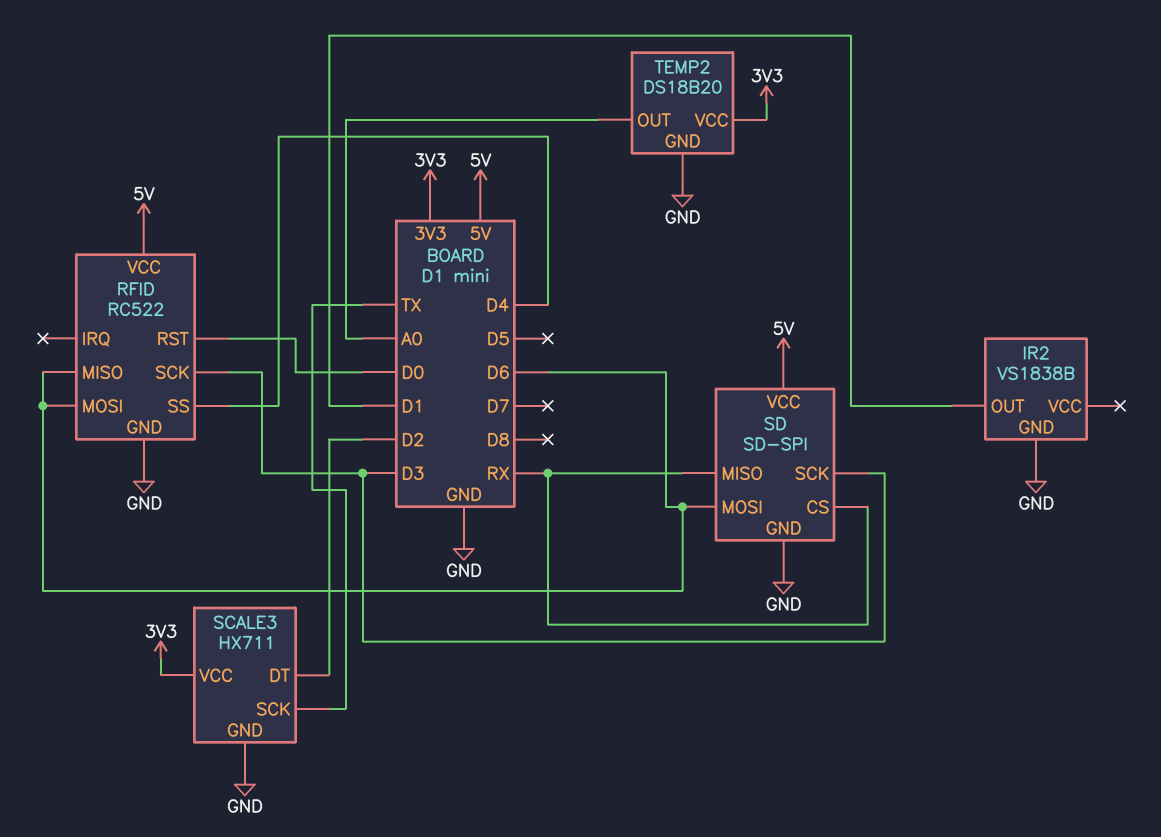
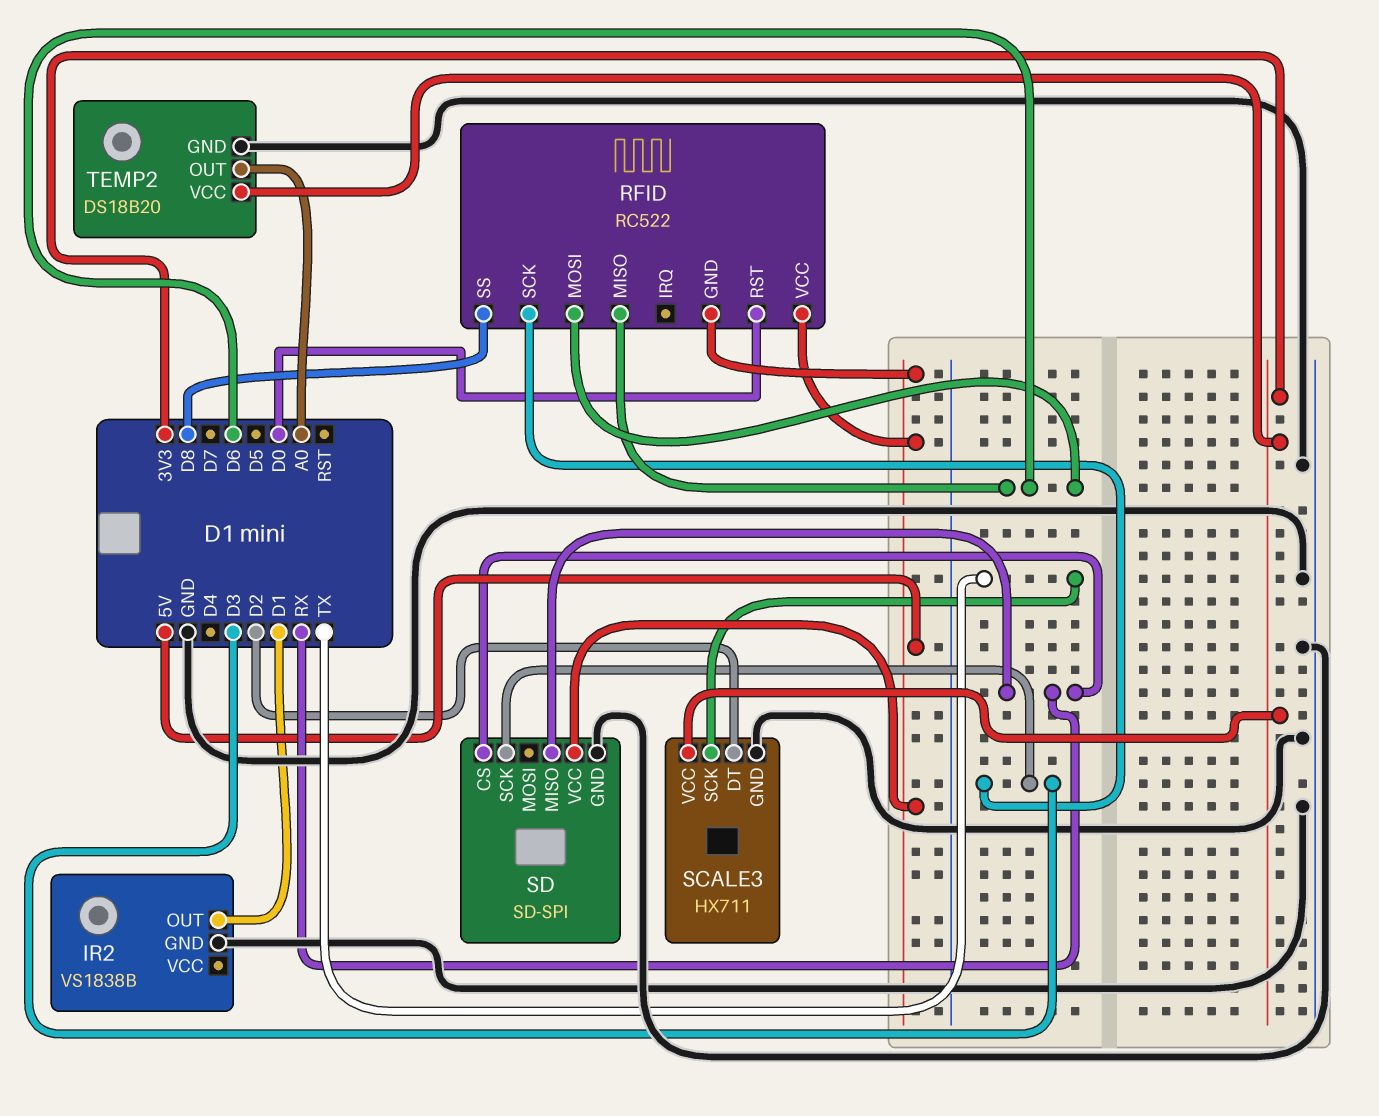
RFID pin GND: GND -> 5V
RFID pin SS: D4 -> D8
SD pin MOSI: D6 -> none

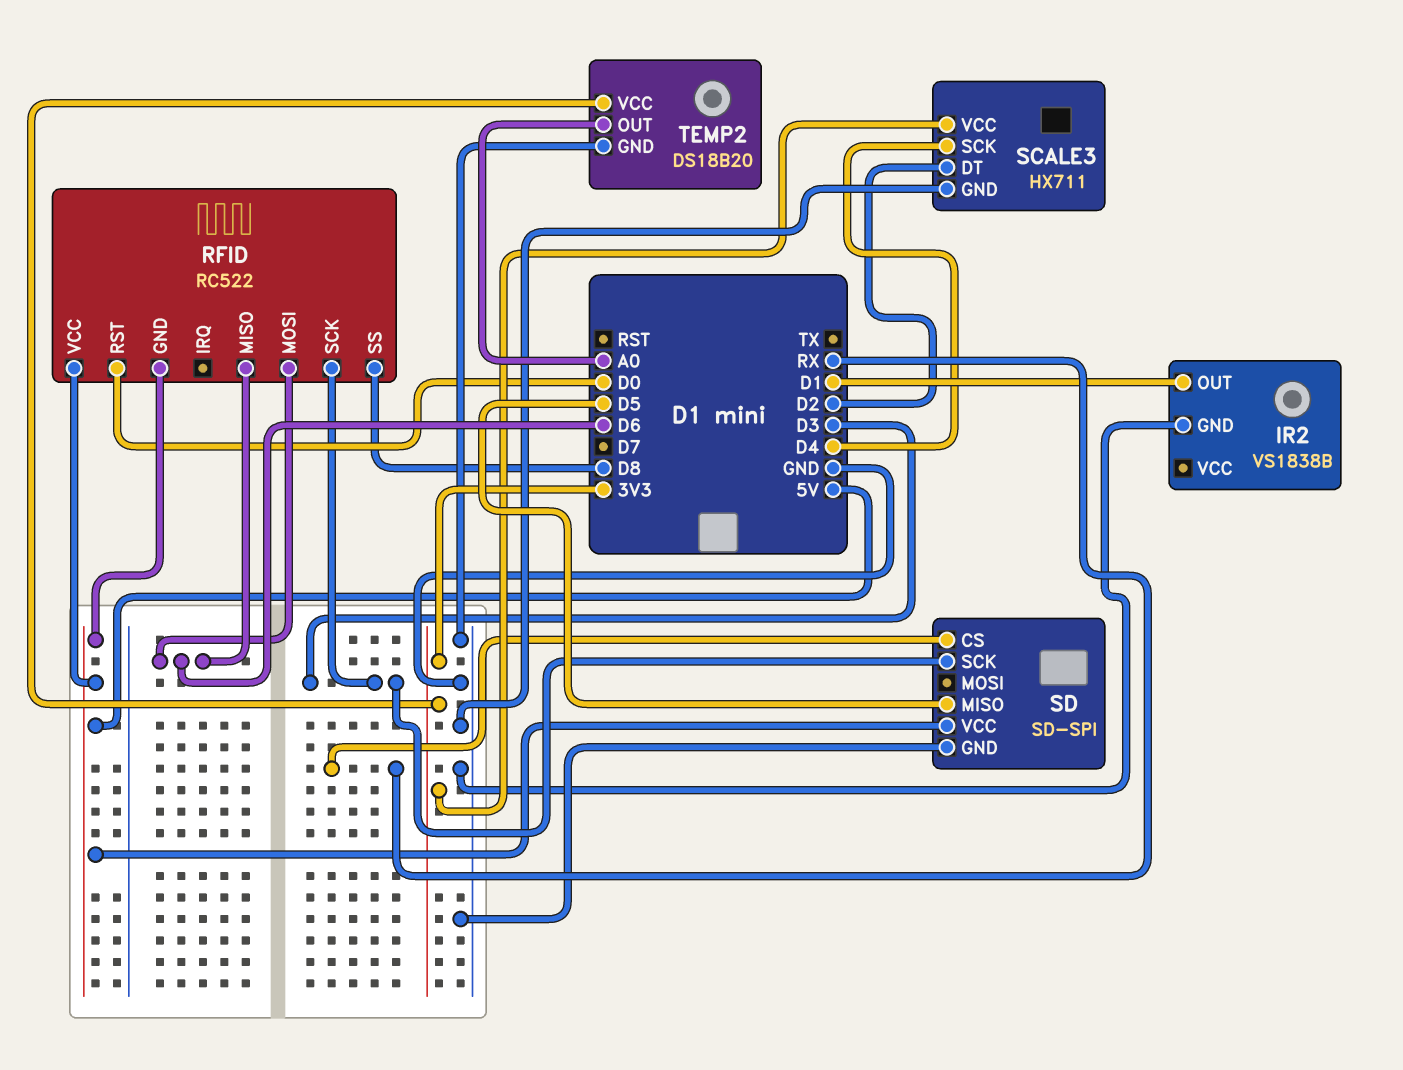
SCALE3 pin SCK: TX -> D4
SD pin MISO: RX -> D5

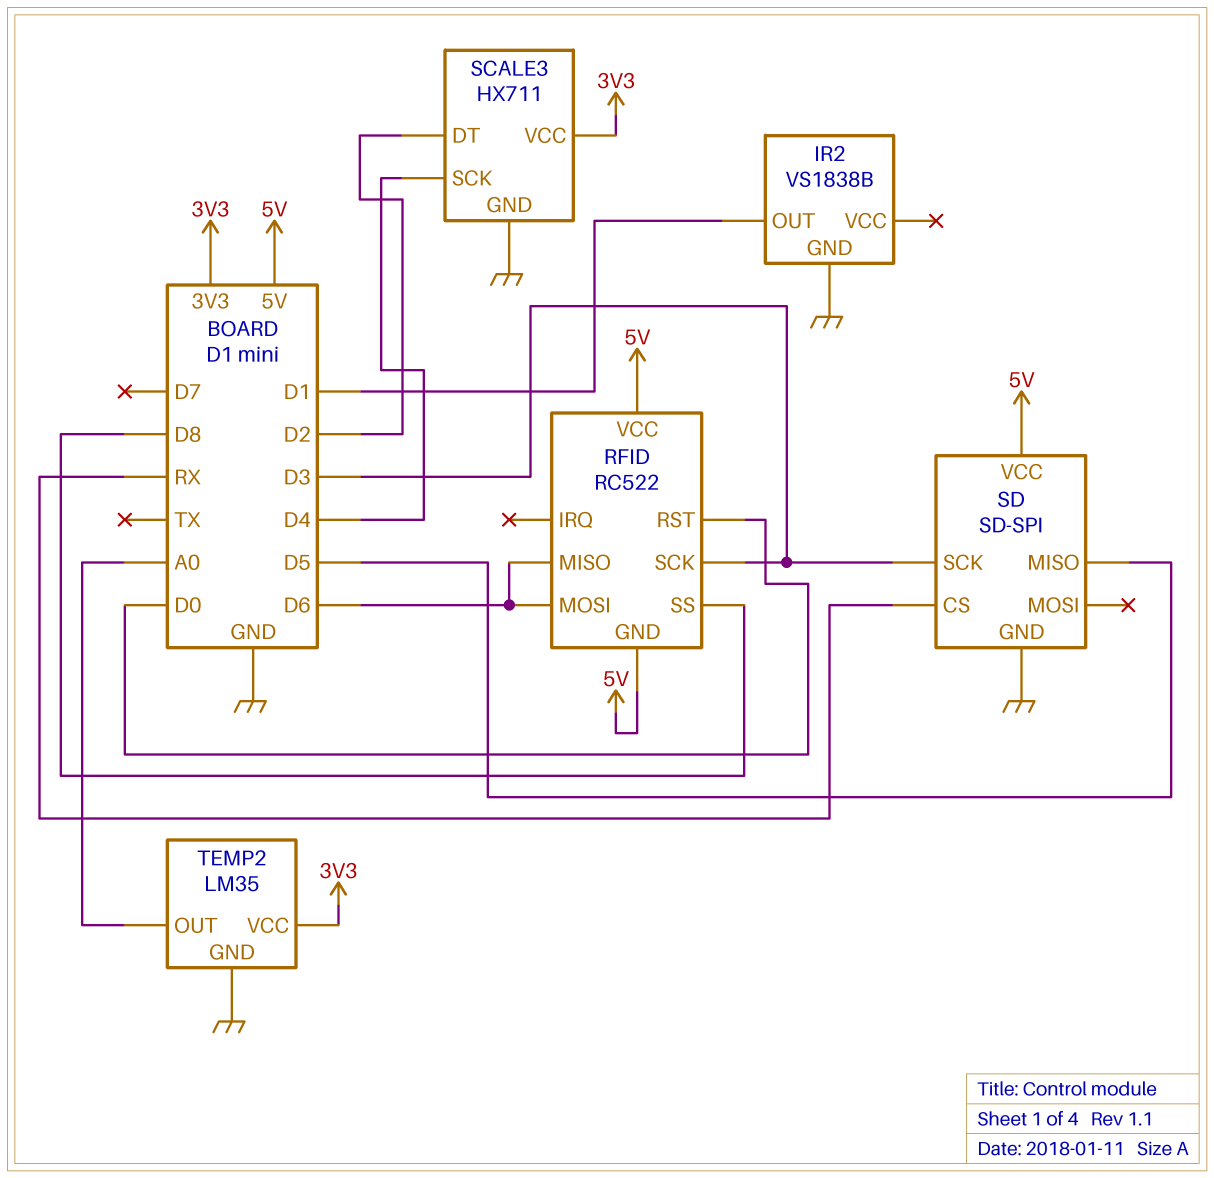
TEMP2: DS18B20 -> LM35

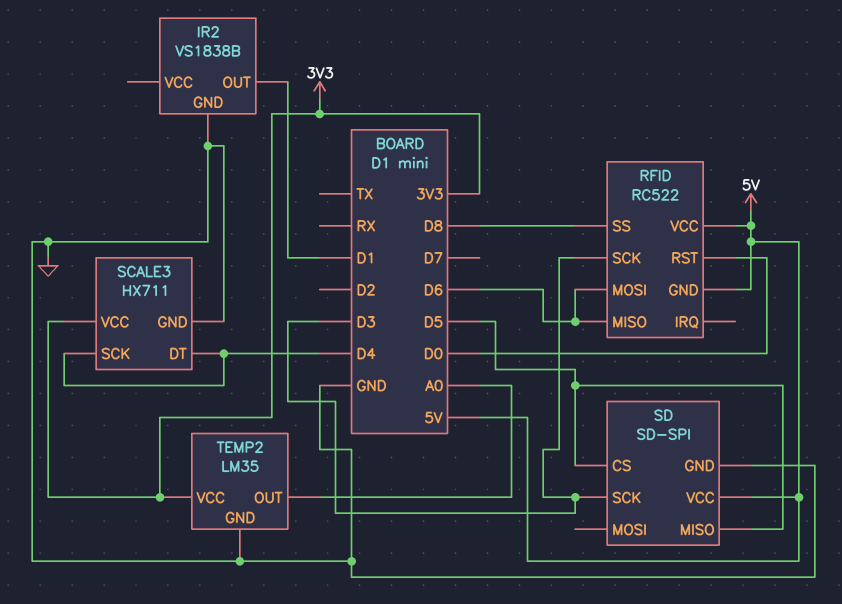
SCALE3 pin DT: D2 -> D4
SD pin CS: RX -> D5

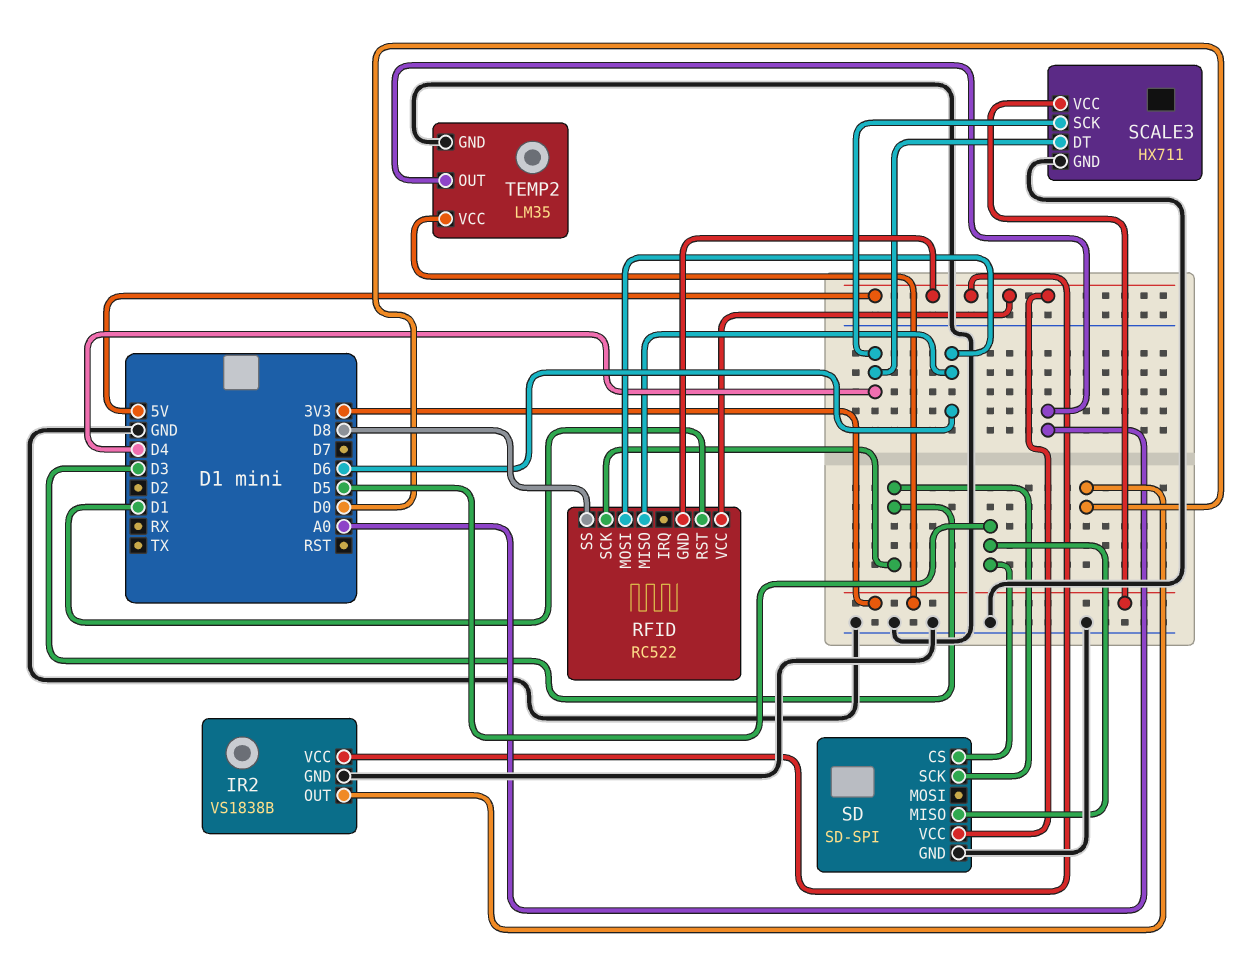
IR2 pin OUT: D1 -> D0
IR2 pin VCC: none -> 5V
RFID pin RST: D0 -> D1

